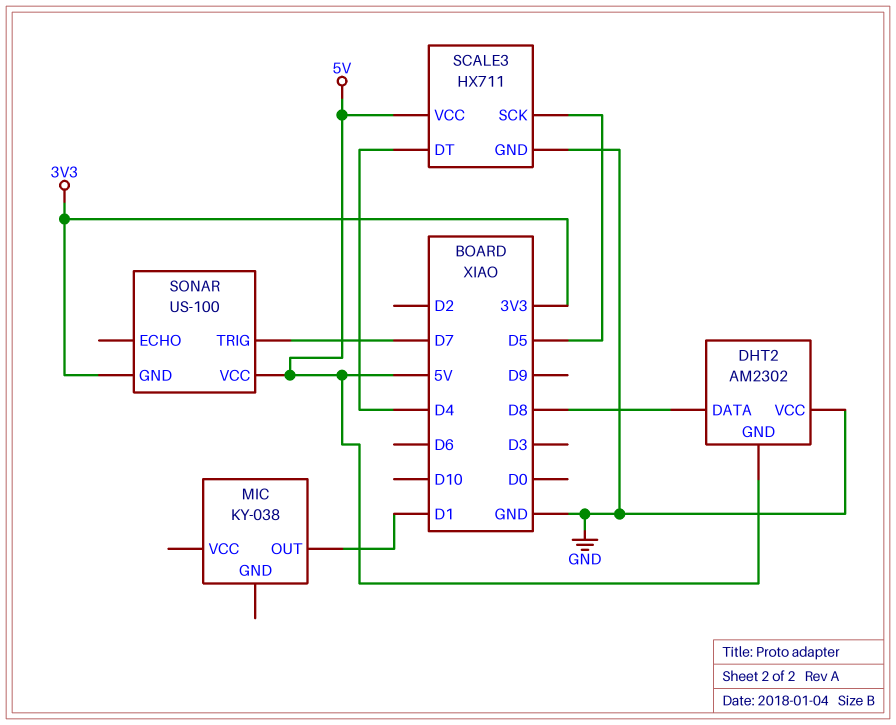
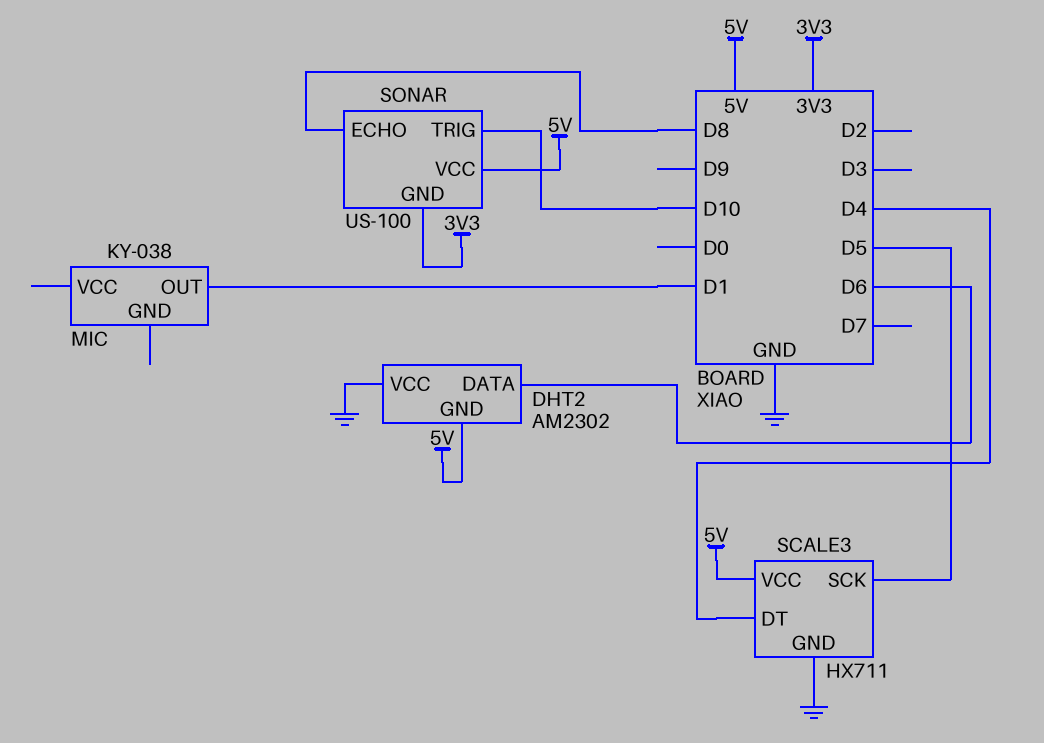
DHT2 pin DATA: D8 -> D6
SONAR pin ECHO: none -> D8
SONAR pin TRIG: D7 -> D10

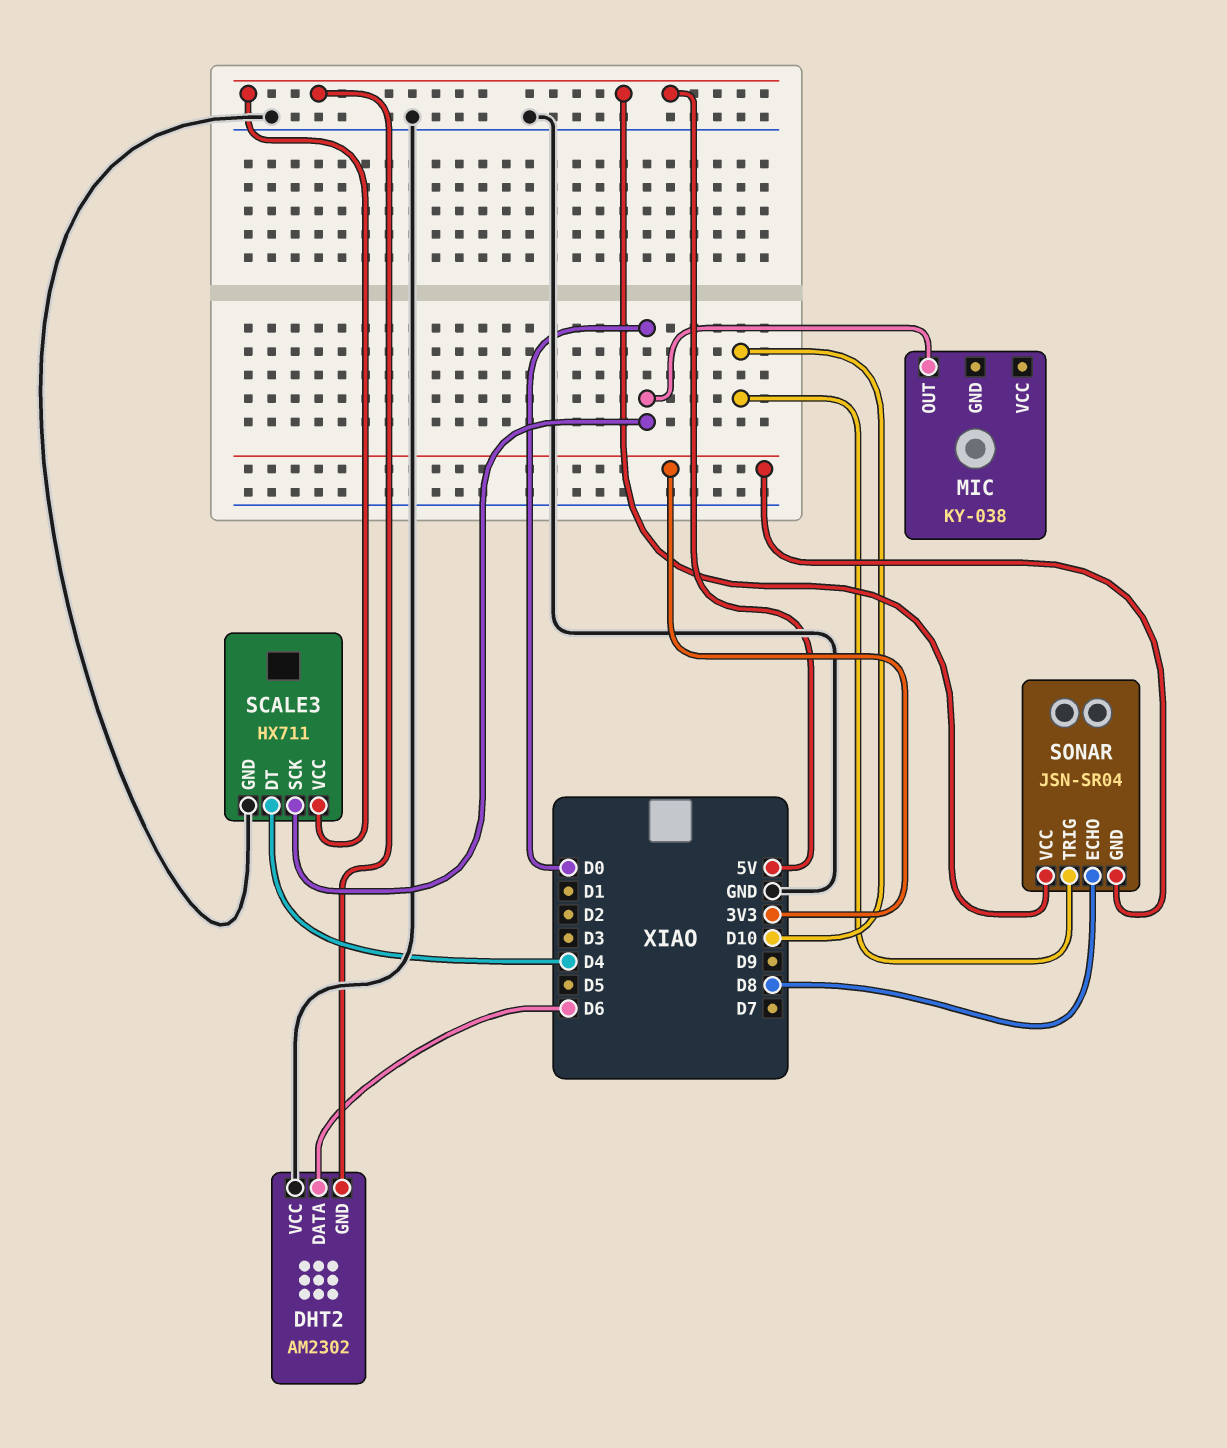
MIC pin OUT: D1 -> D0
SCALE3 pin SCK: D5 -> D0
SONAR: US-100 -> JSN-SR04

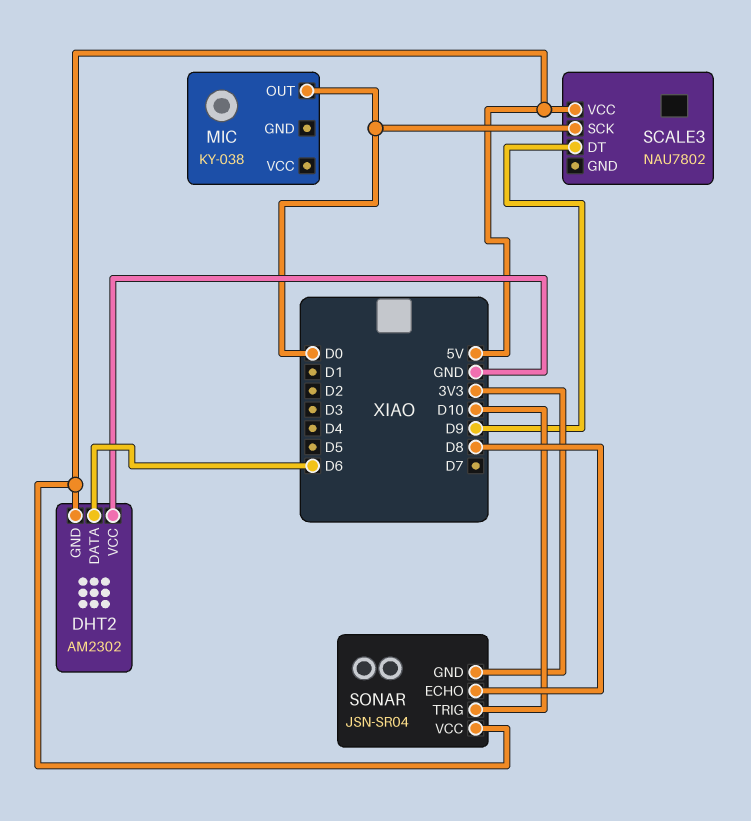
SCALE3: HX711 -> NAU7802
SCALE3 pin DT: D4 -> D9
SCALE3 pin GND: GND -> none

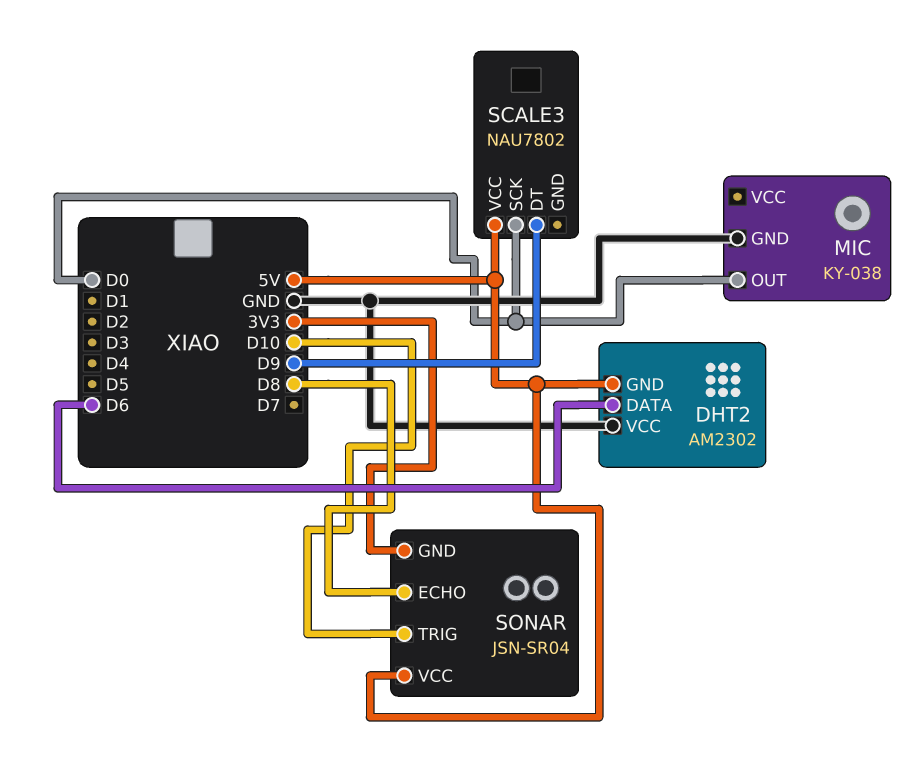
MIC pin GND: none -> GND

